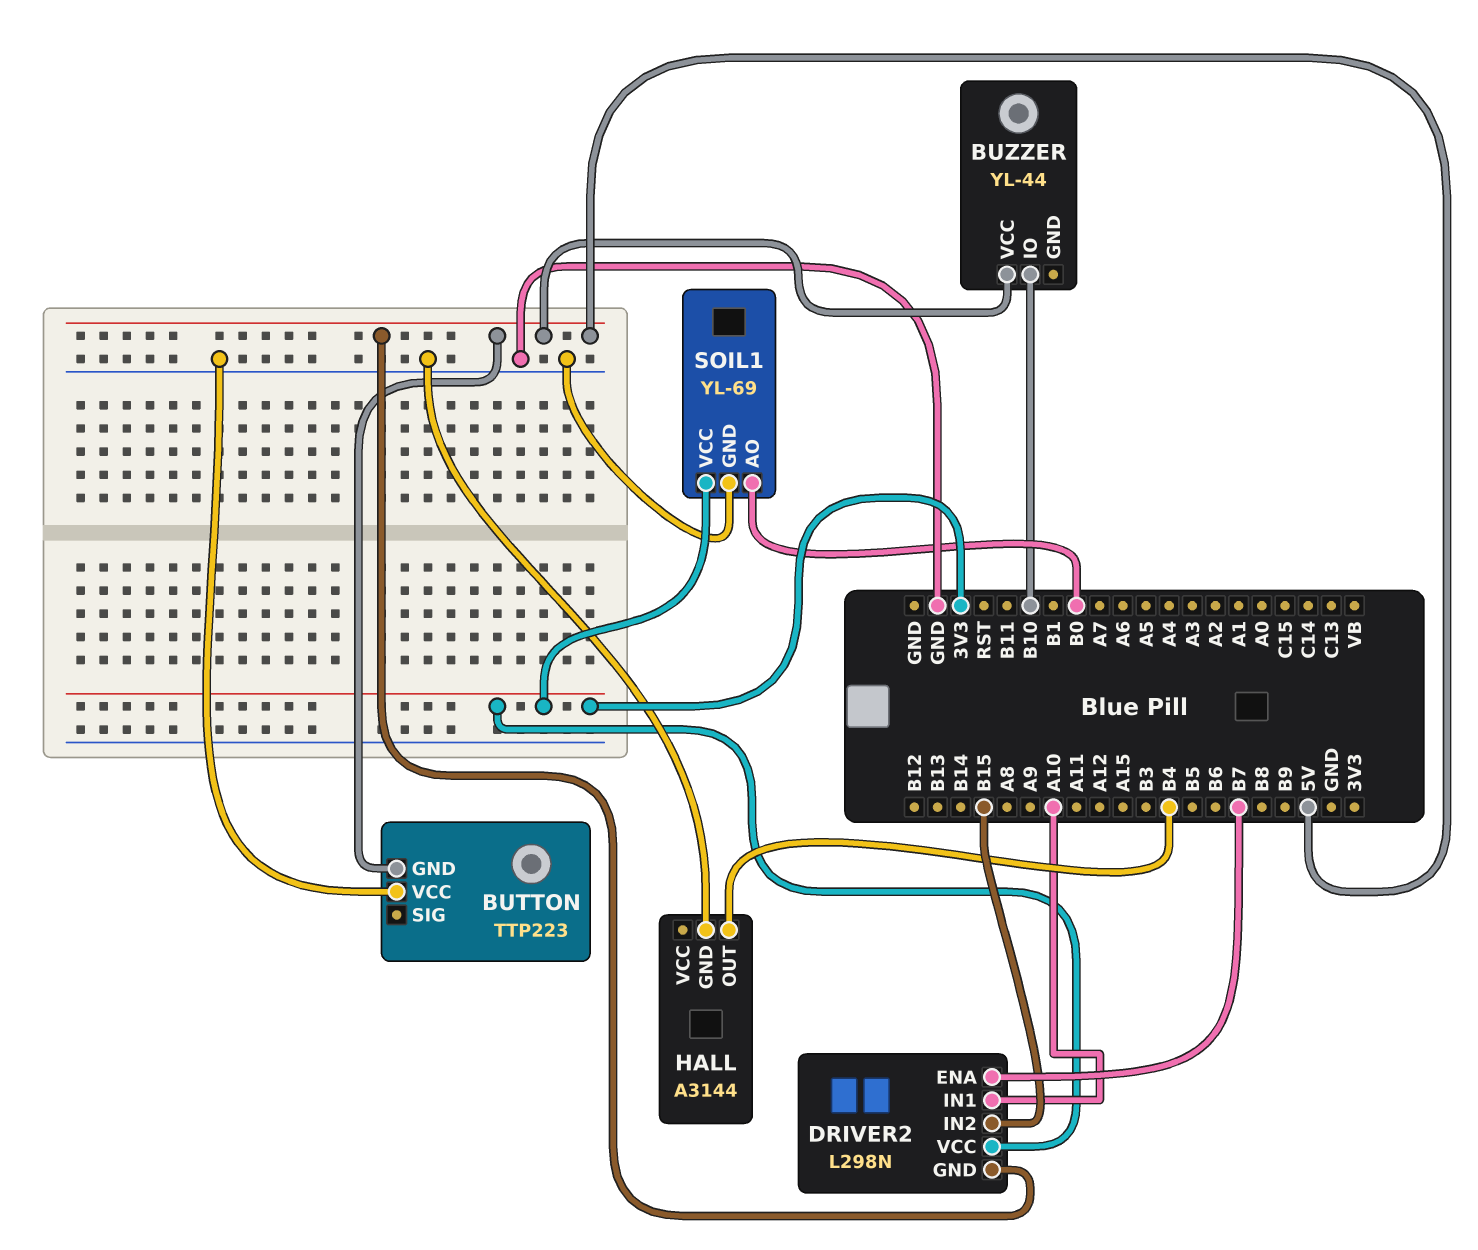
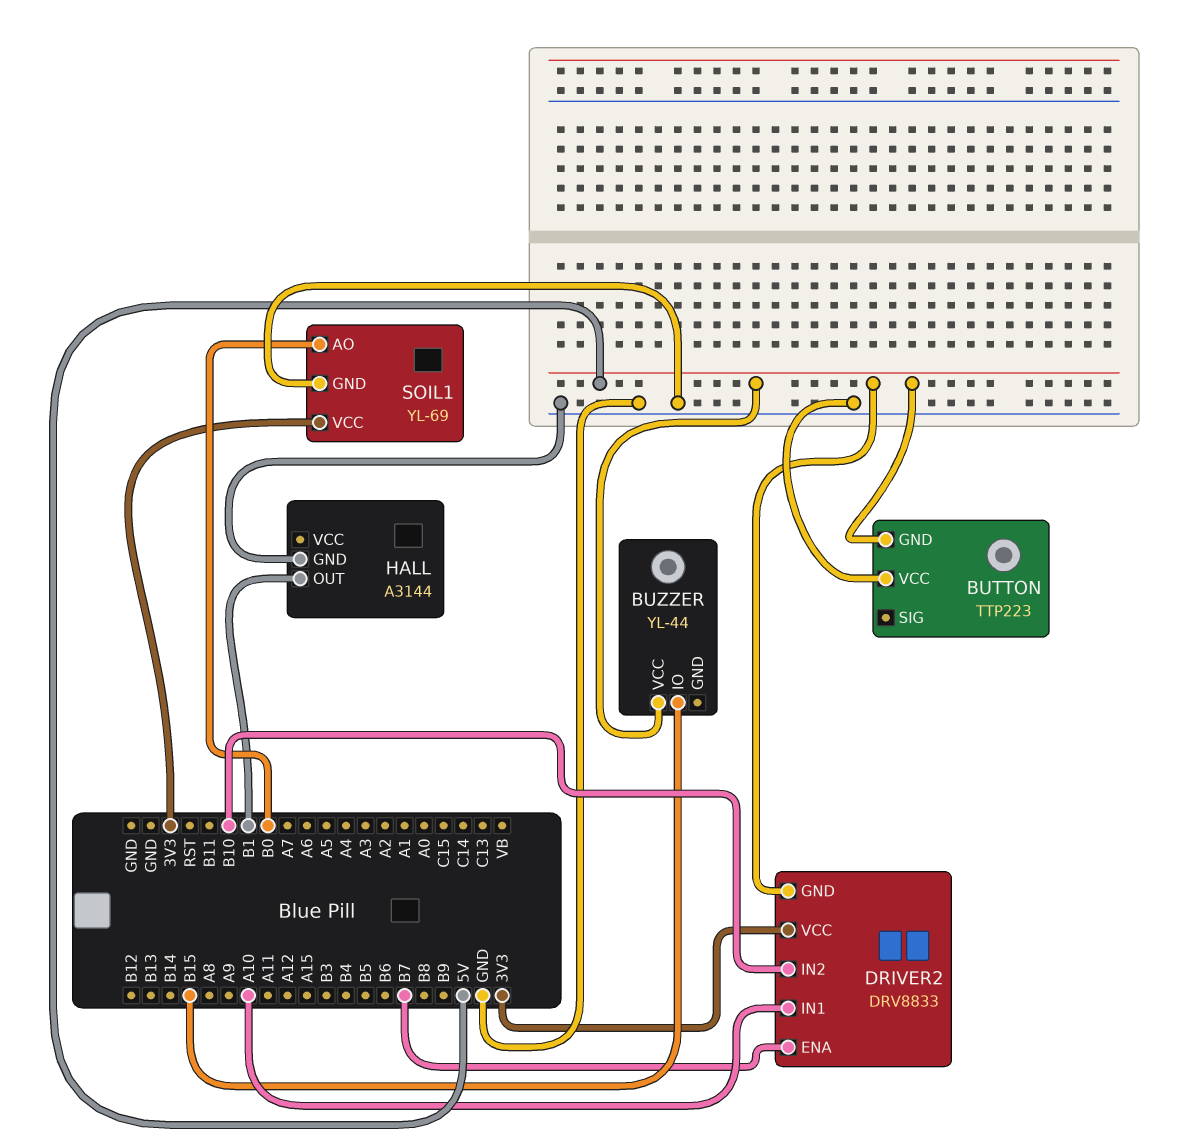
BUZZER pin IO: B10 -> B15
DRIVER2: L298N -> DRV8833
DRIVER2 pin IN2: B15 -> B10
HALL pin OUT: B4 -> B1

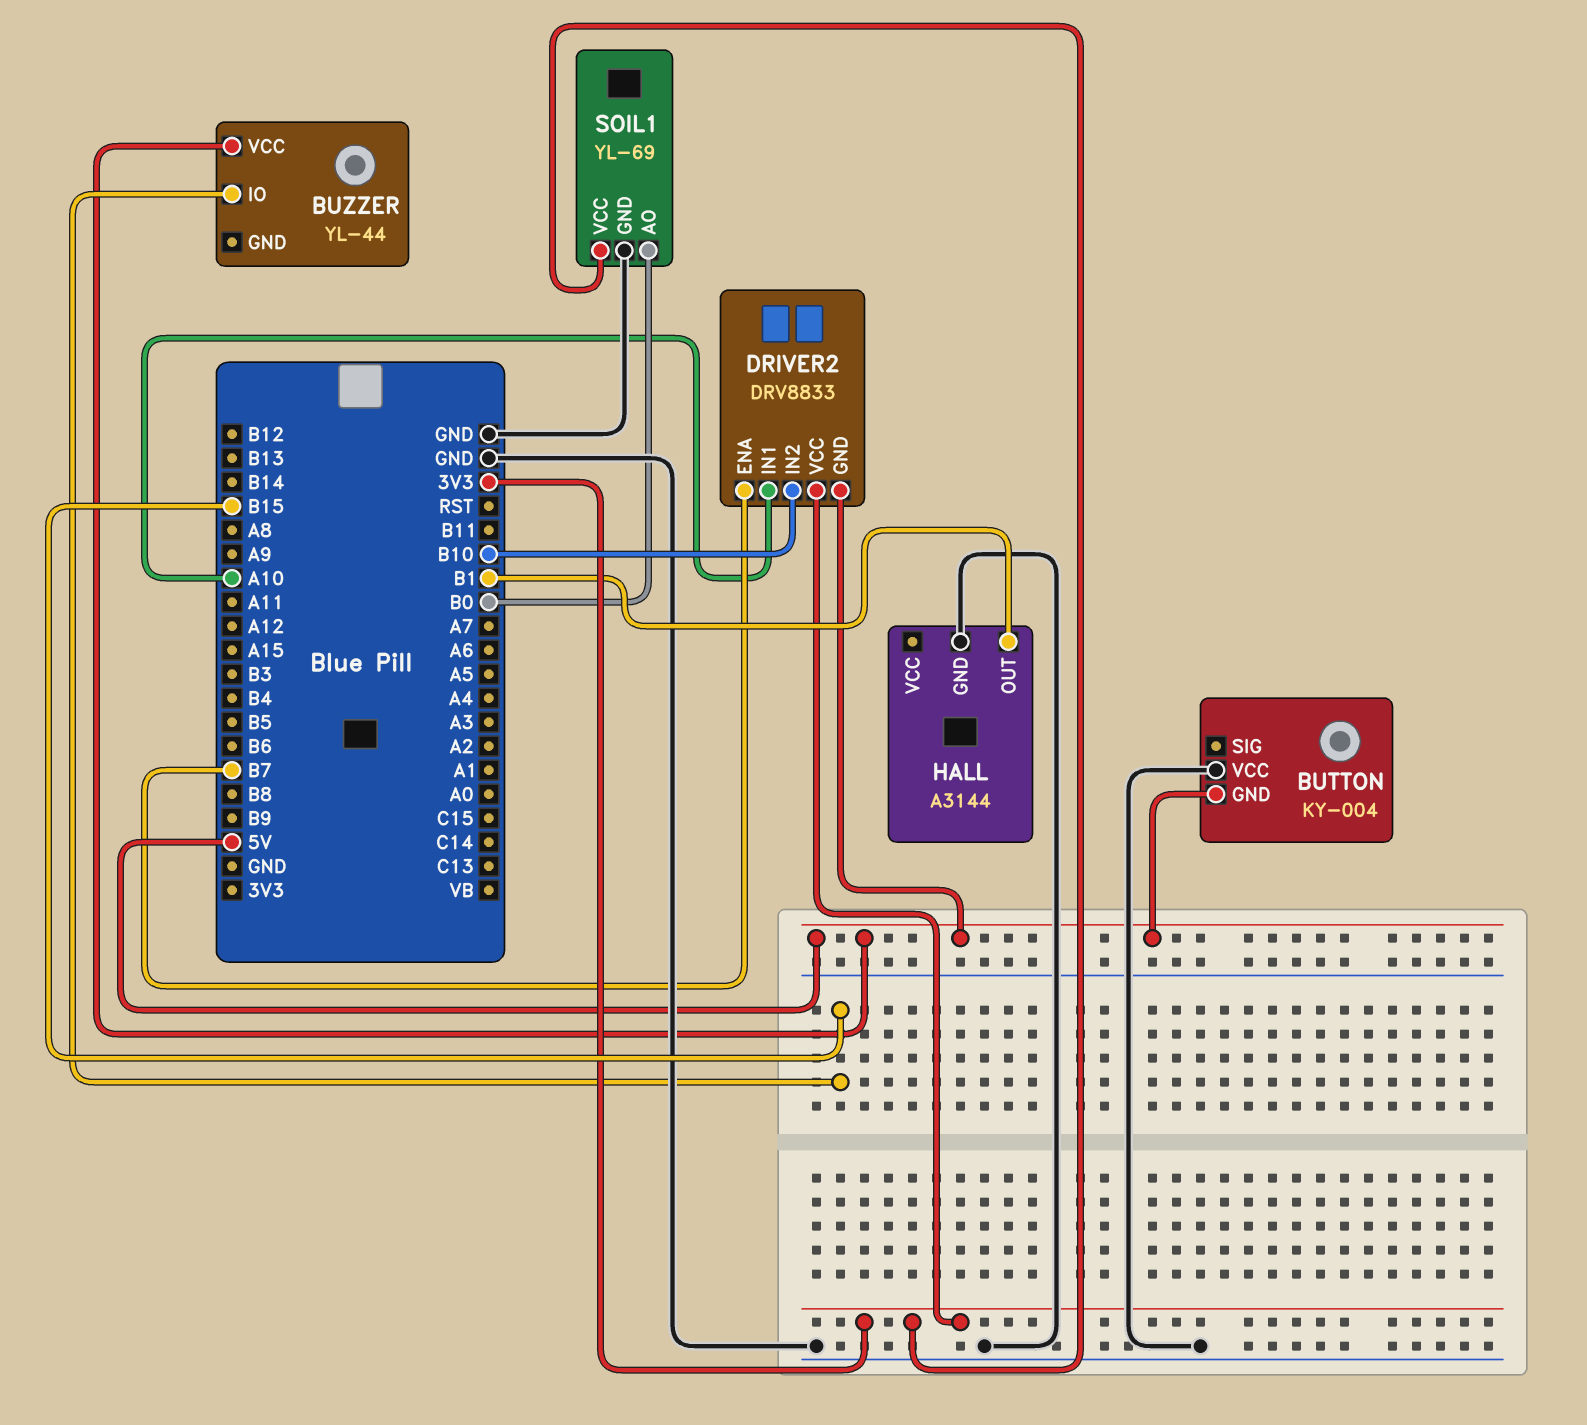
BUTTON: TTP223 -> KY-004

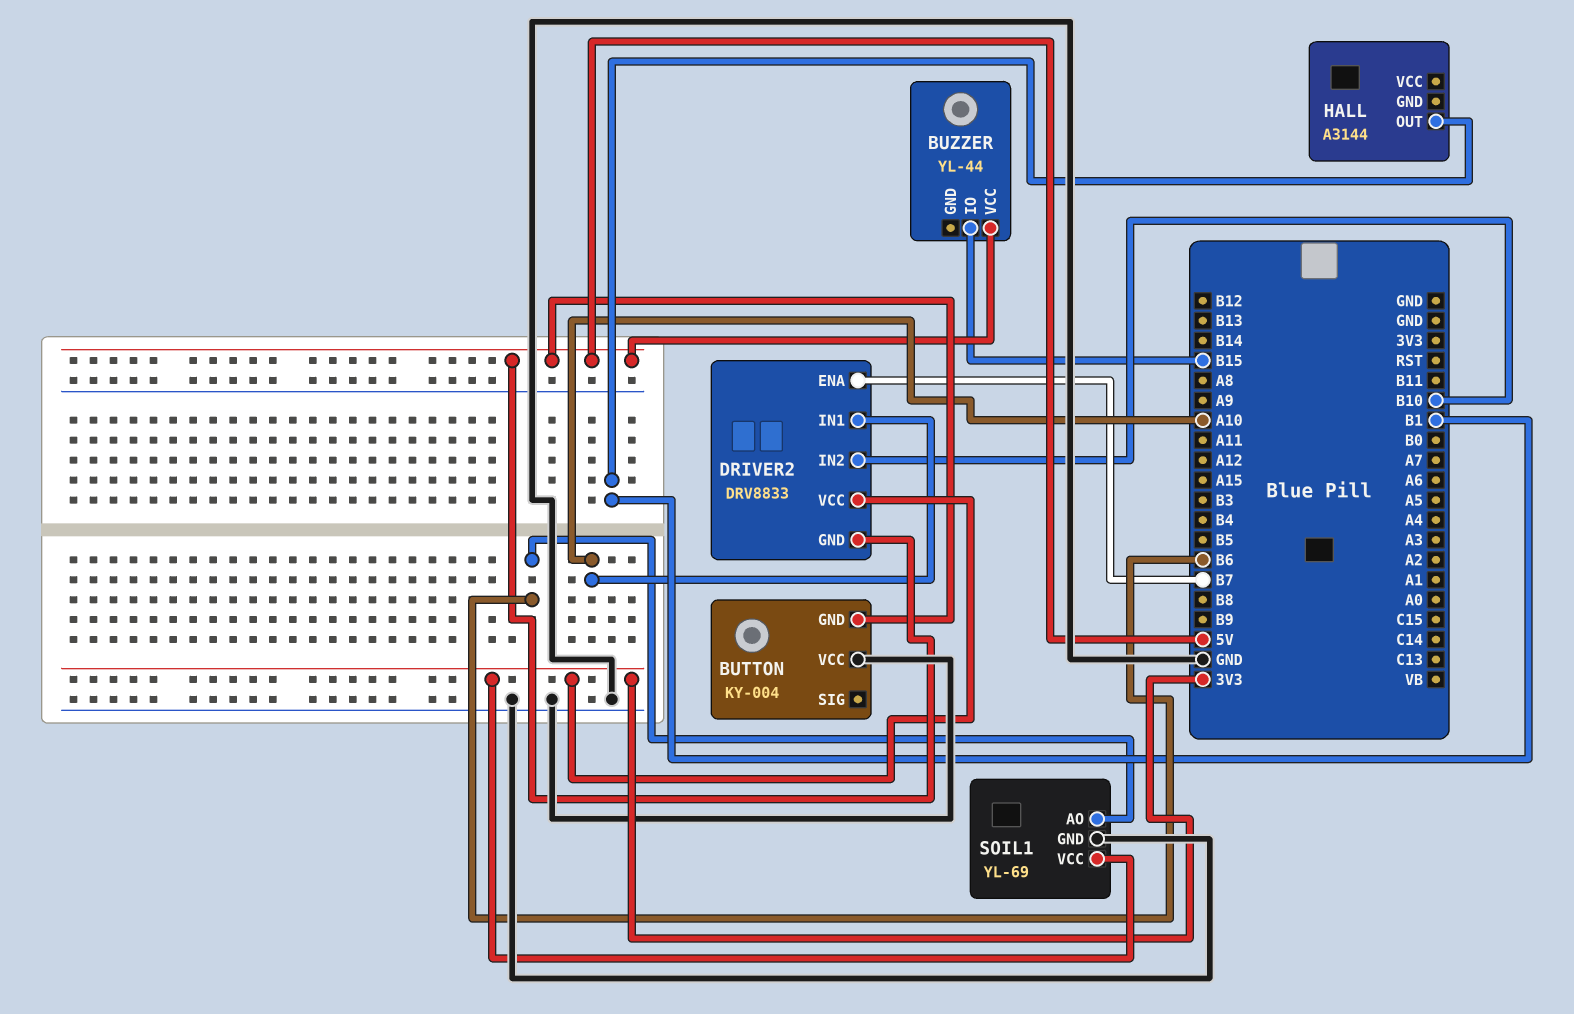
HALL pin GND: GND -> none
SOIL1 pin AO: B0 -> B6

